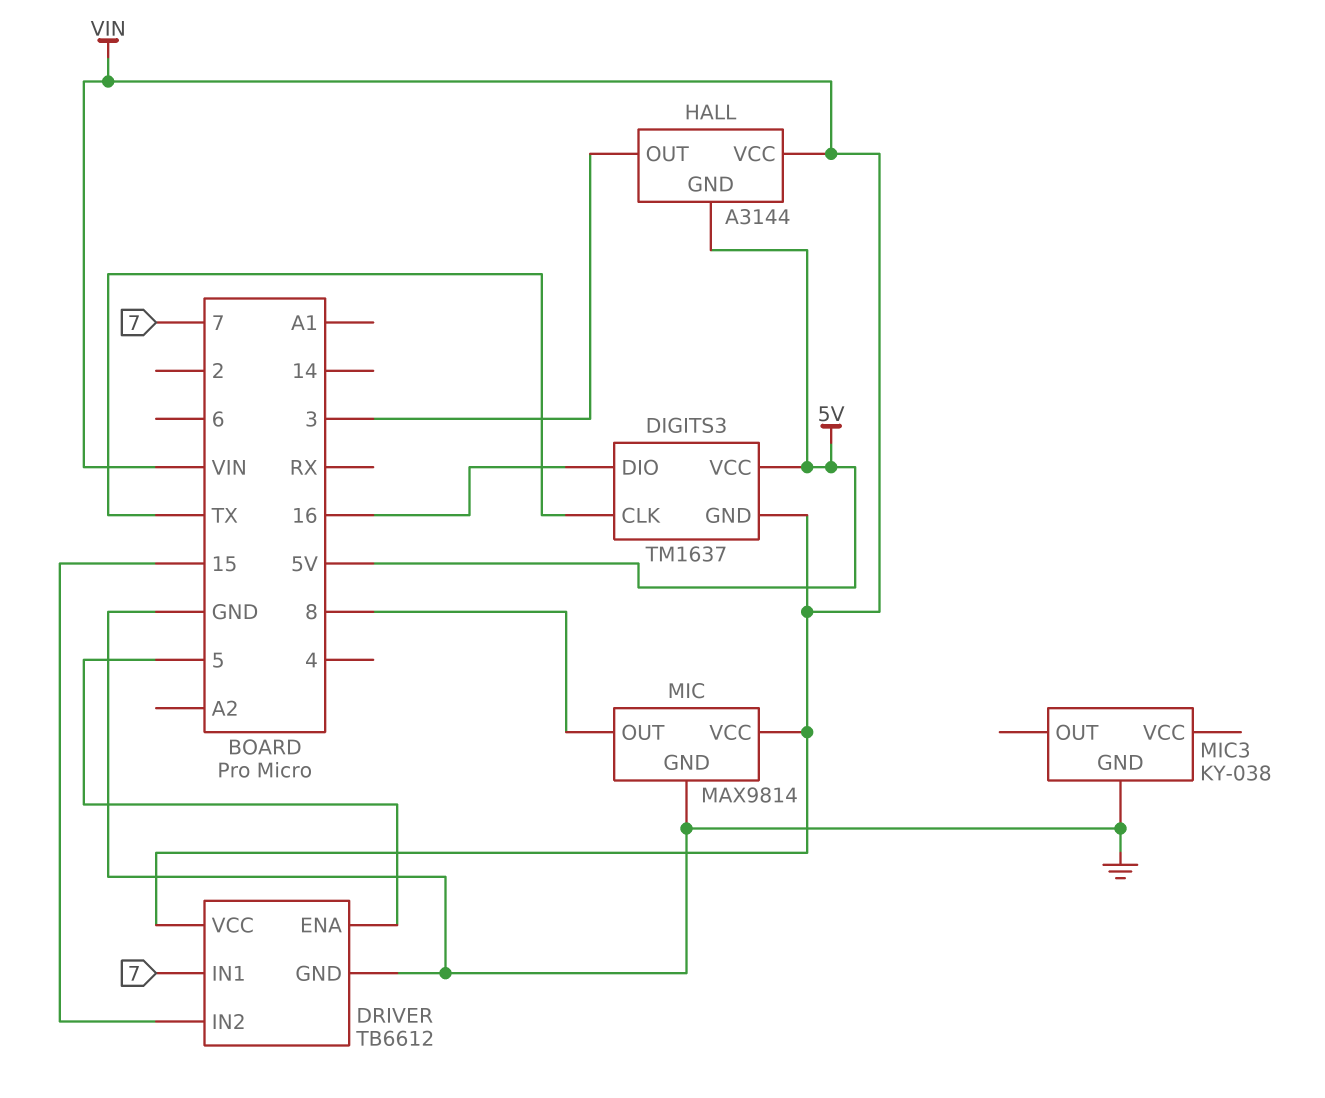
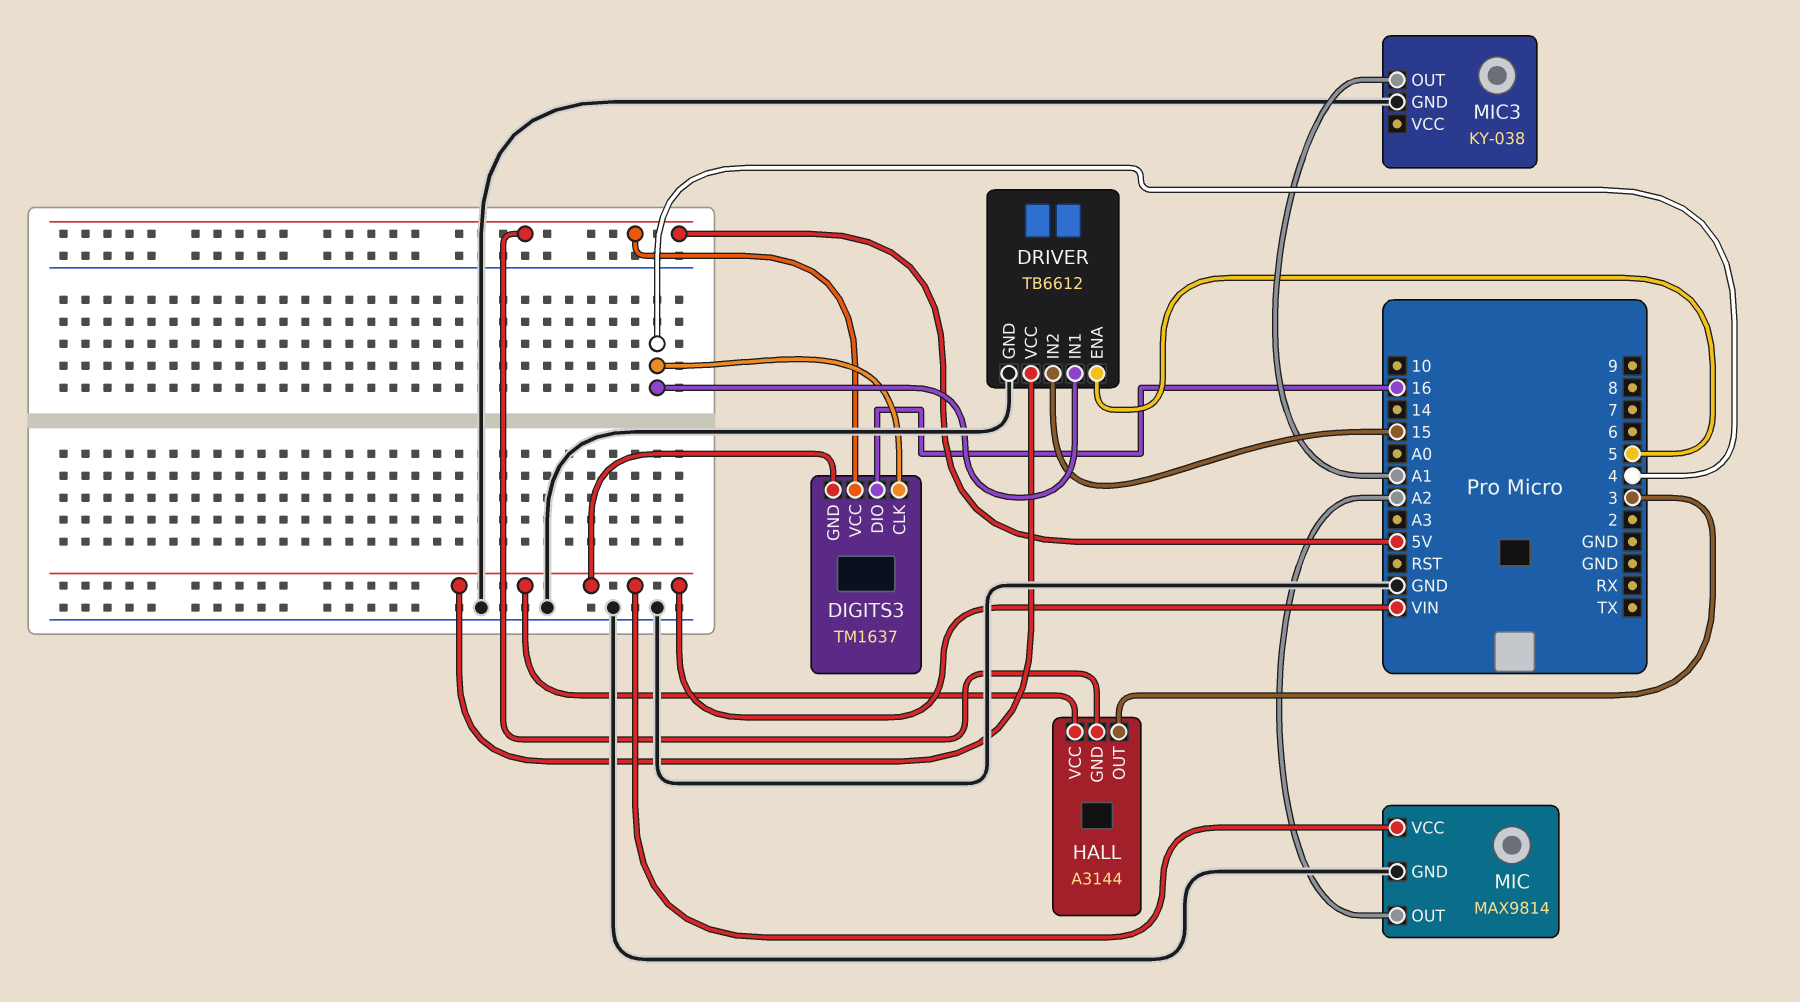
DIGITS3 pin CLK: TX -> 4
DRIVER pin IN1: 7 -> 4
MIC pin OUT: 8 -> A2
MIC3 pin OUT: none -> A1

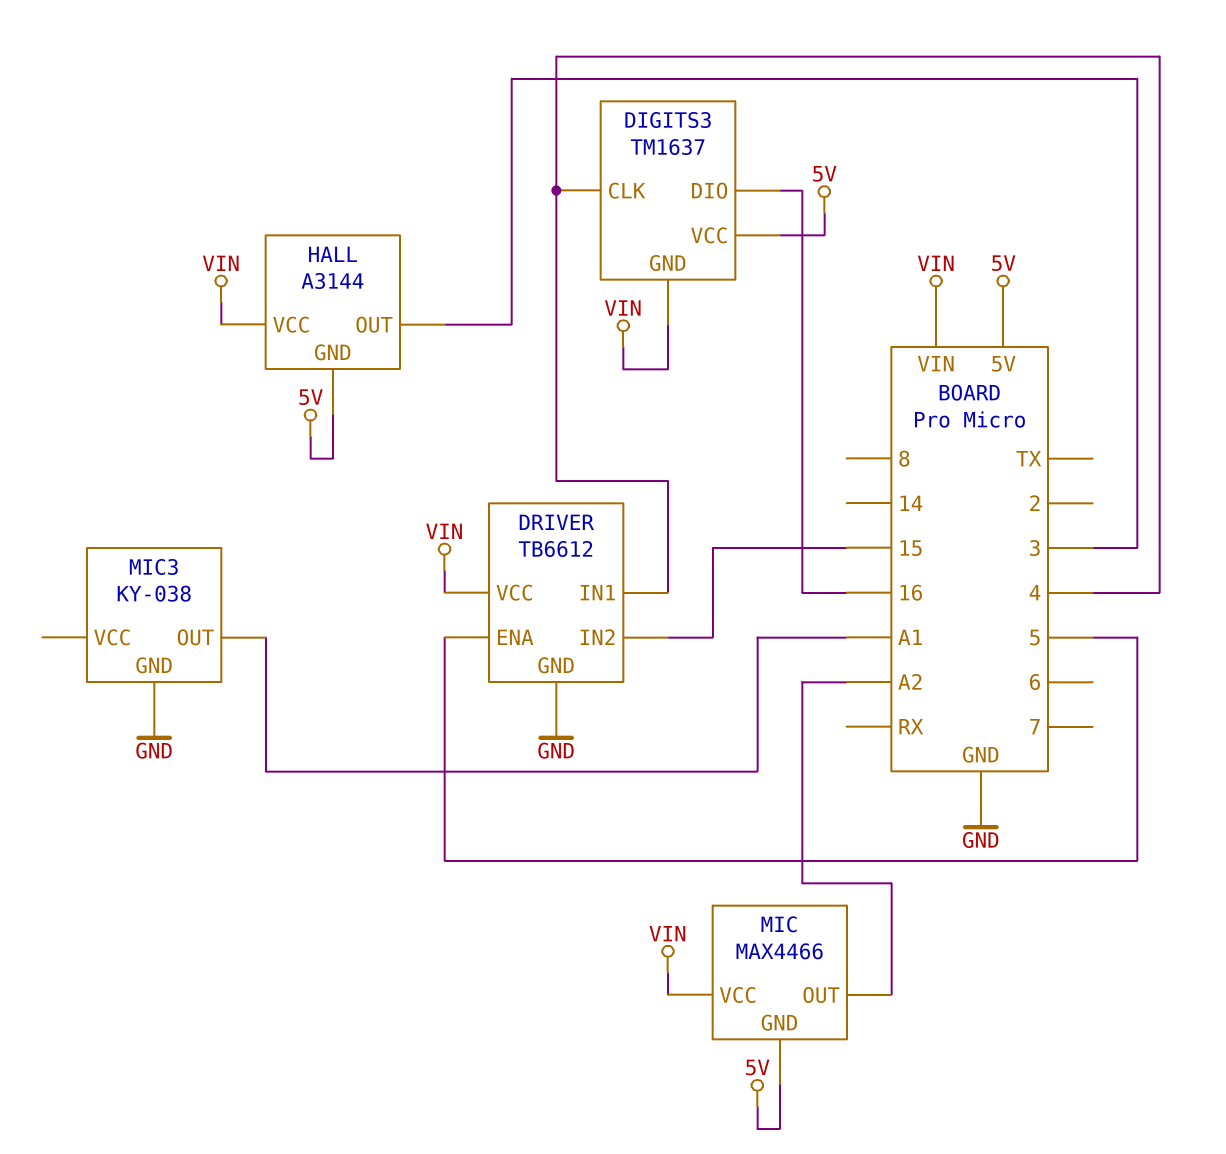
MIC: MAX9814 -> MAX4466
MIC pin GND: GND -> 5V

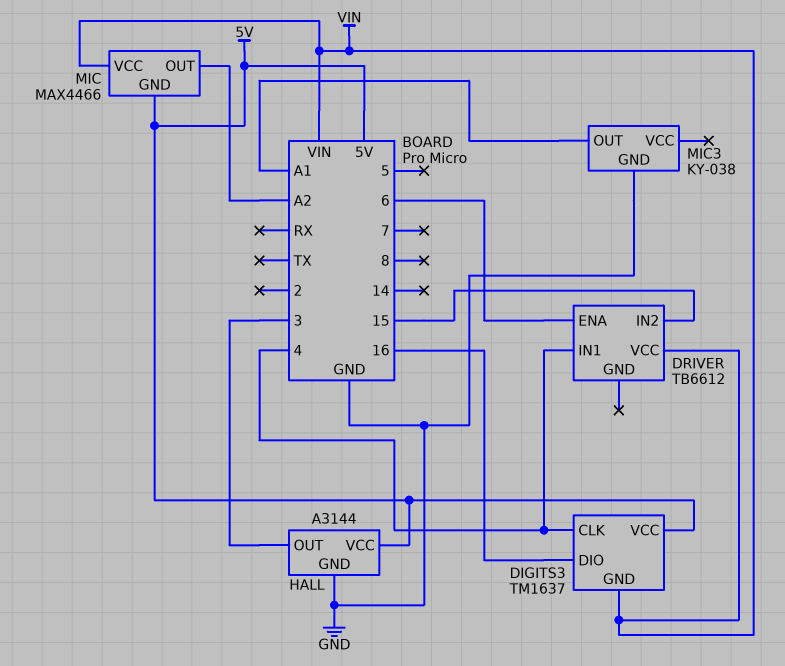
DRIVER pin ENA: 5 -> 6
DRIVER pin GND: GND -> none
HALL pin GND: 5V -> GND
HALL pin VCC: VIN -> 5V

